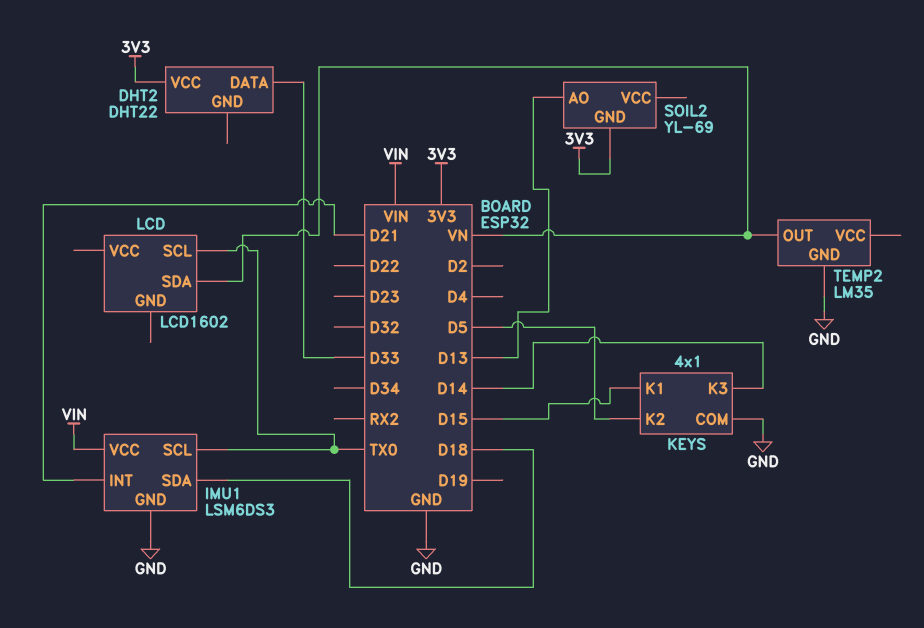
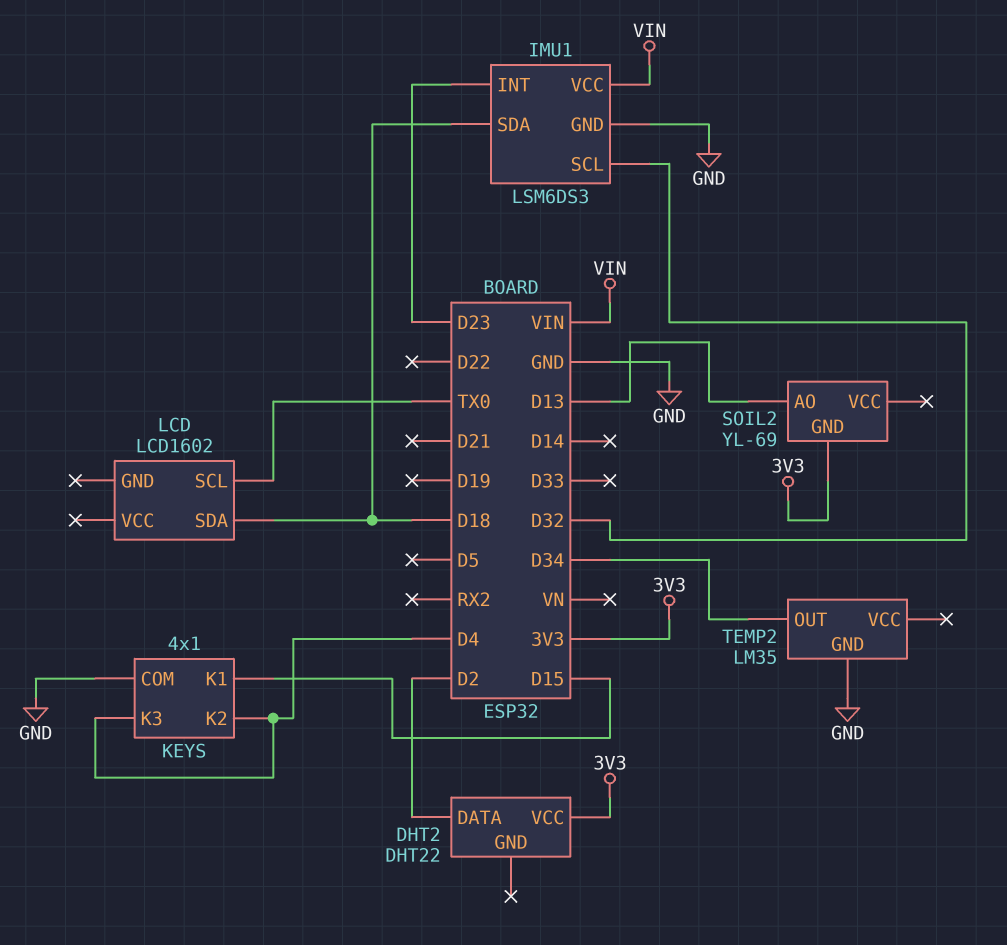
DHT2 pin DATA: D33 -> D2
IMU1 pin INT: D21 -> D23
IMU1 pin SCL: TX0 -> D32
KEYS pin K2: D5 -> D4
KEYS pin K3: D14 -> D4
LCD pin SDA: VN -> D18
TEMP2 pin OUT: VN -> D34

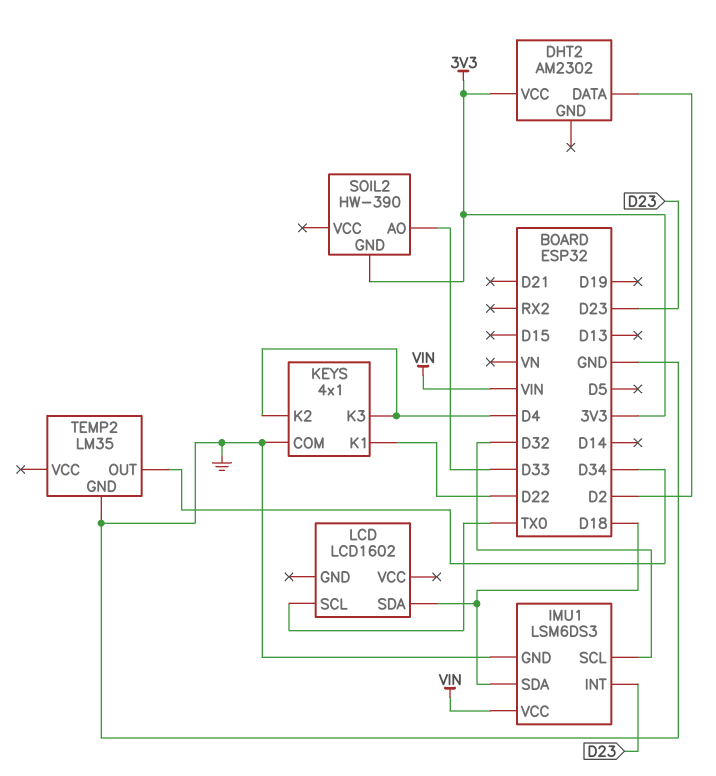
DHT2: DHT22 -> AM2302
KEYS pin K1: D15 -> D22
SOIL2: YL-69 -> HW-390
SOIL2 pin AO: D13 -> D33

